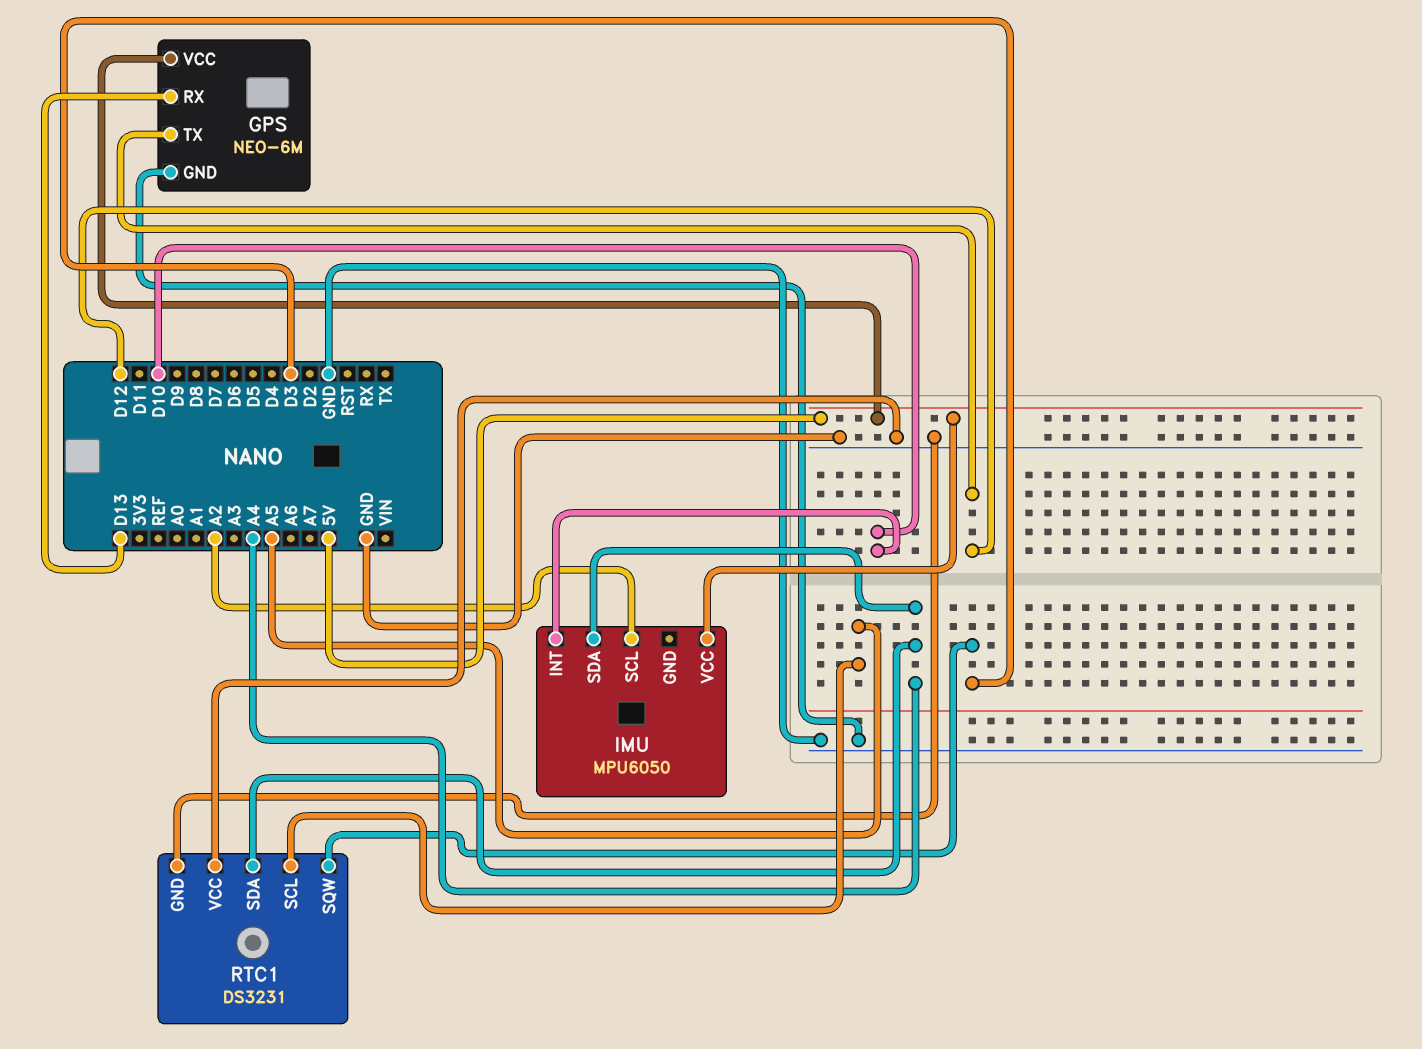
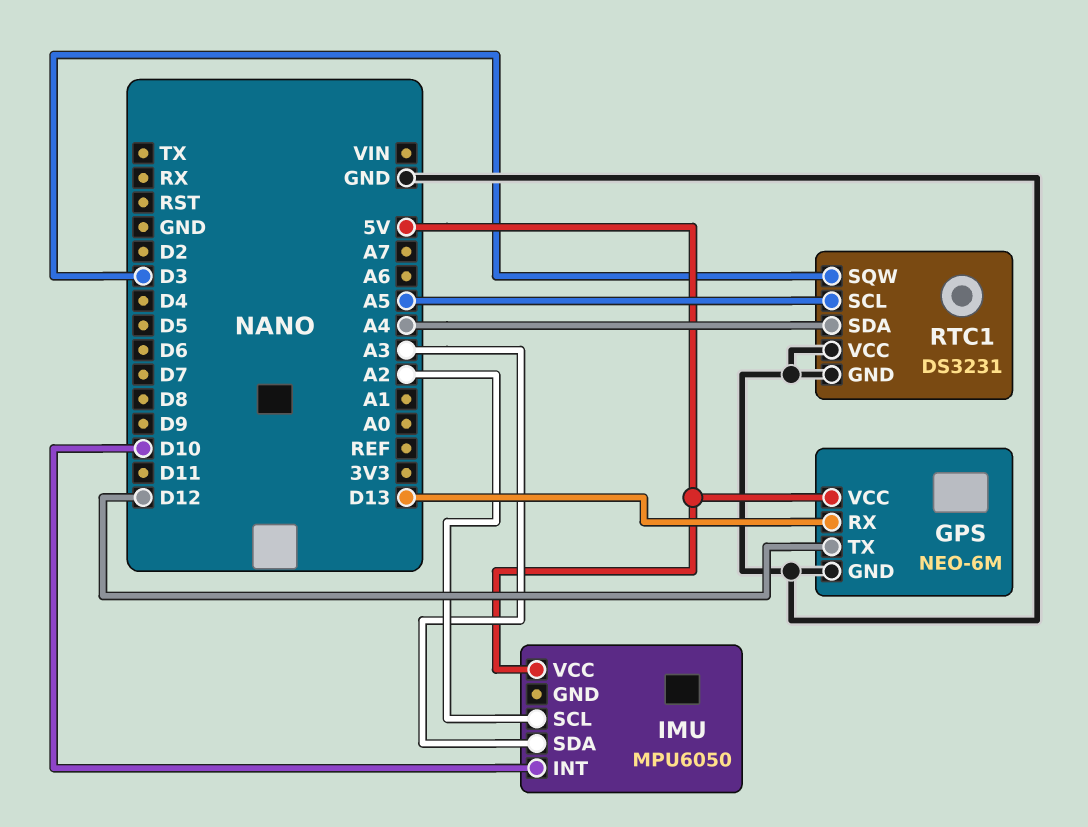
IMU pin SDA: A4 -> A3

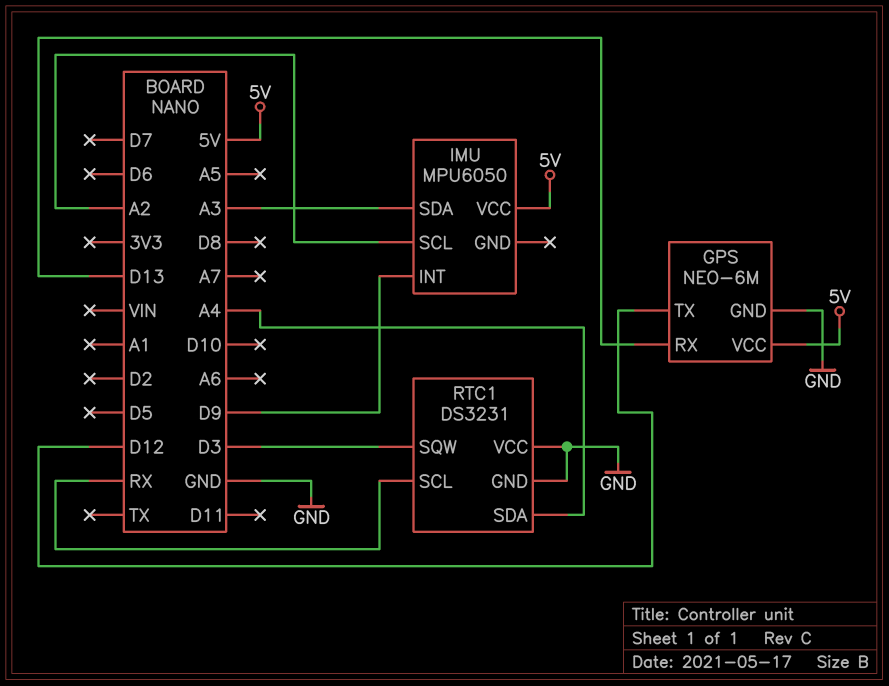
IMU pin INT: D10 -> D9
RTC1 pin SCL: A5 -> RX

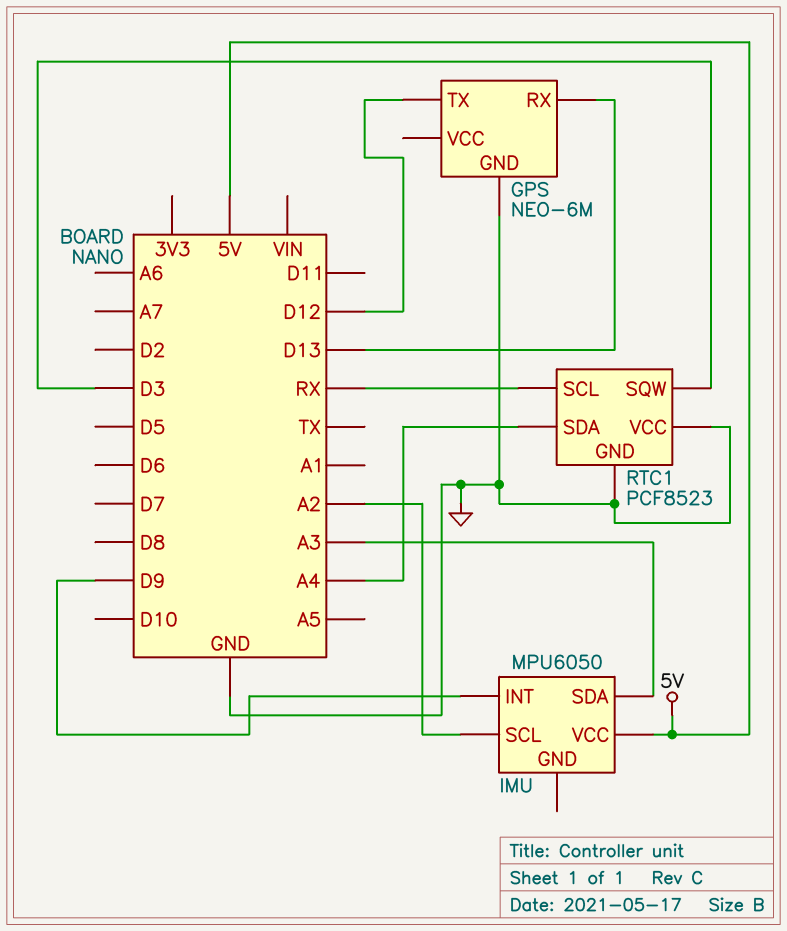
GPS pin VCC: 5V -> none
RTC1: DS3231 -> PCF8523

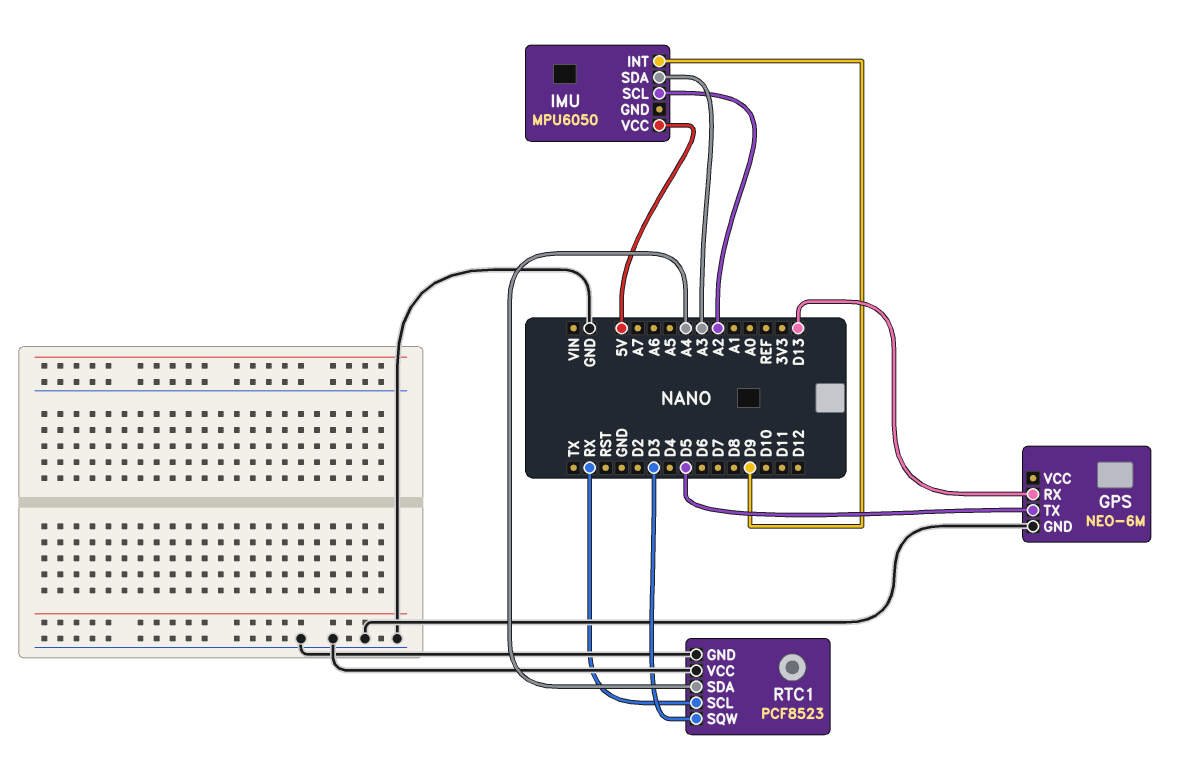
GPS pin TX: D12 -> D5

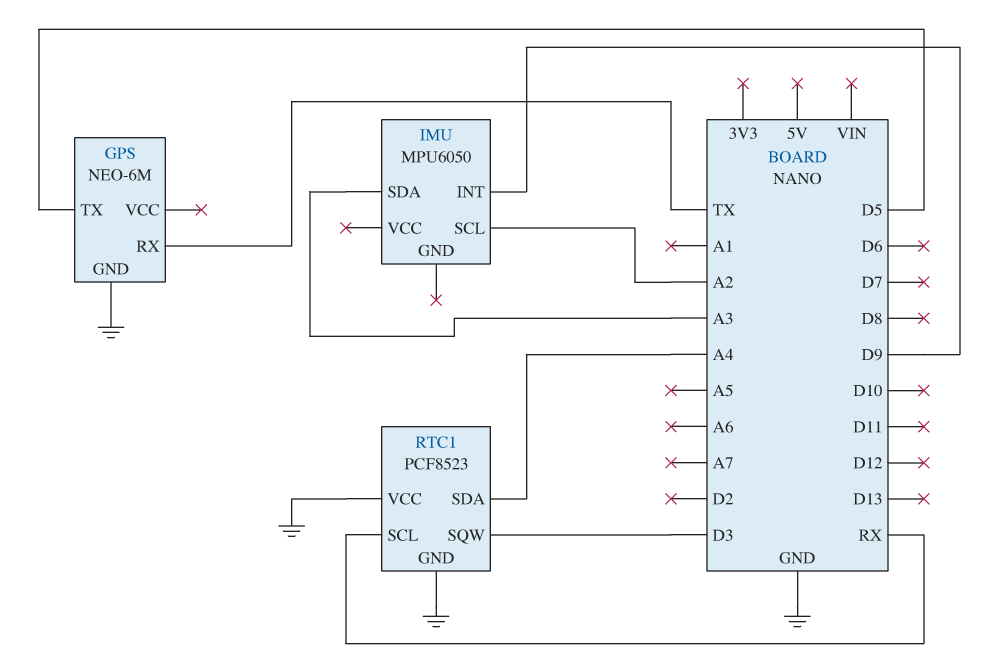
GPS pin RX: D13 -> TX
IMU pin VCC: 5V -> none

